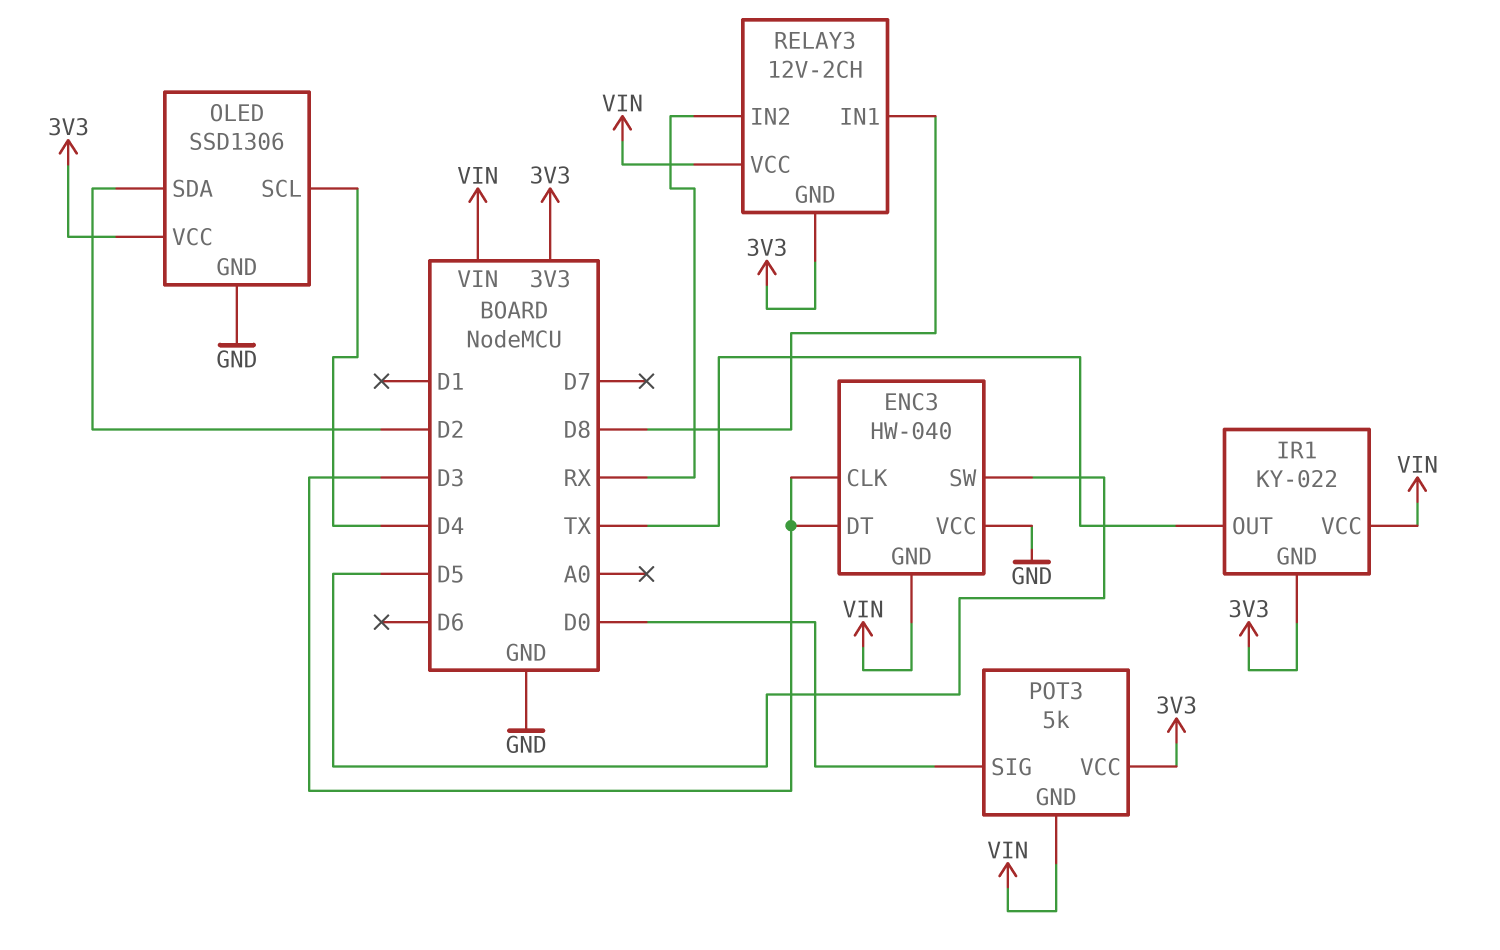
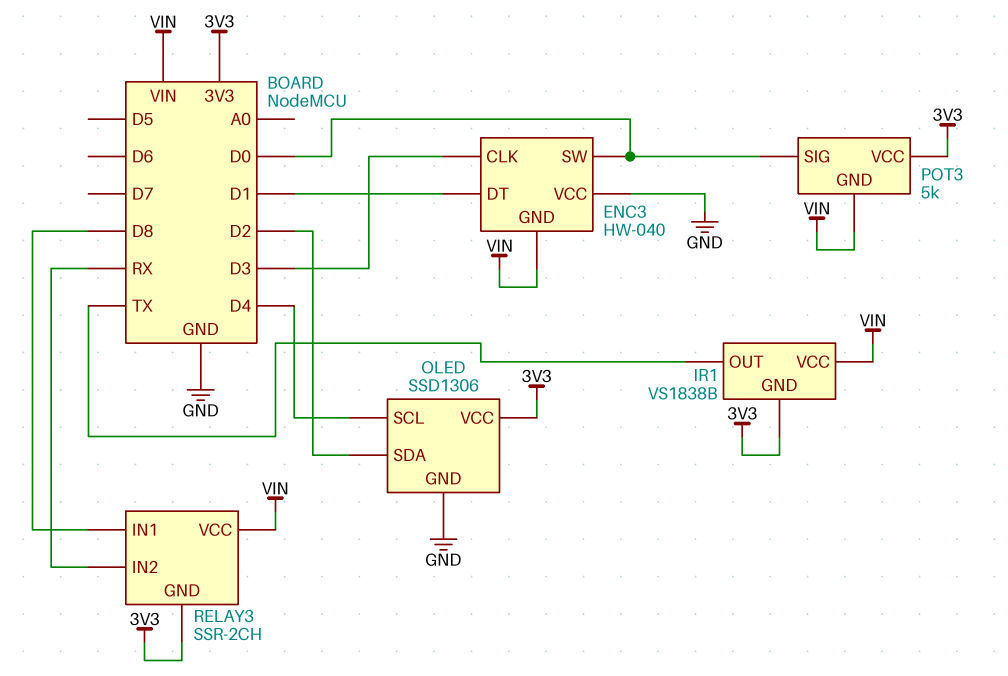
ENC3 pin DT: D3 -> D1
ENC3 pin SW: D5 -> D0
IR1: KY-022 -> VS1838B
RELAY3: 12V-2CH -> SSR-2CH

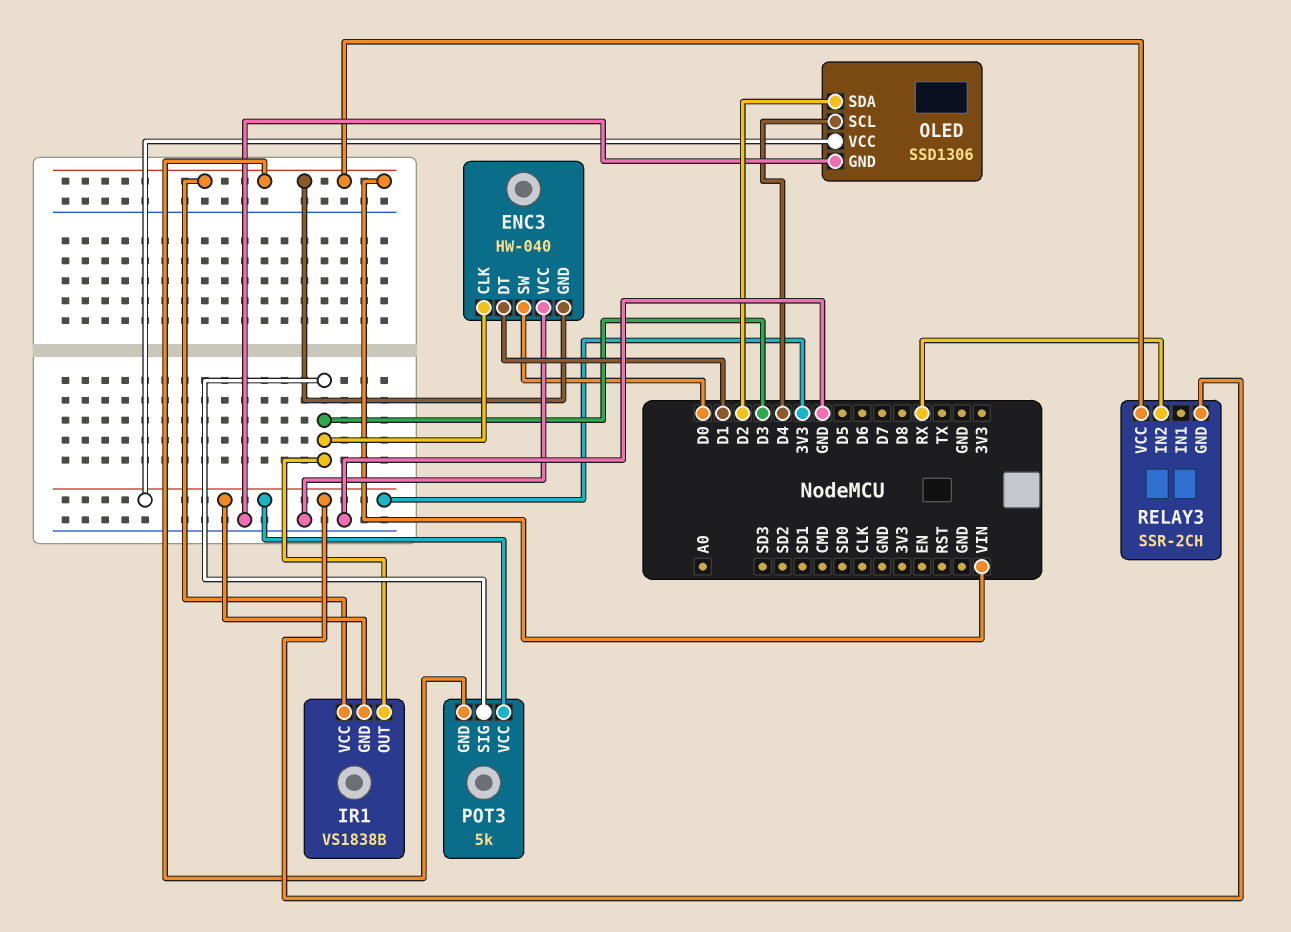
IR1 pin OUT: TX -> D3
POT3 pin SIG: D0 -> D3
RELAY3 pin IN1: D8 -> none

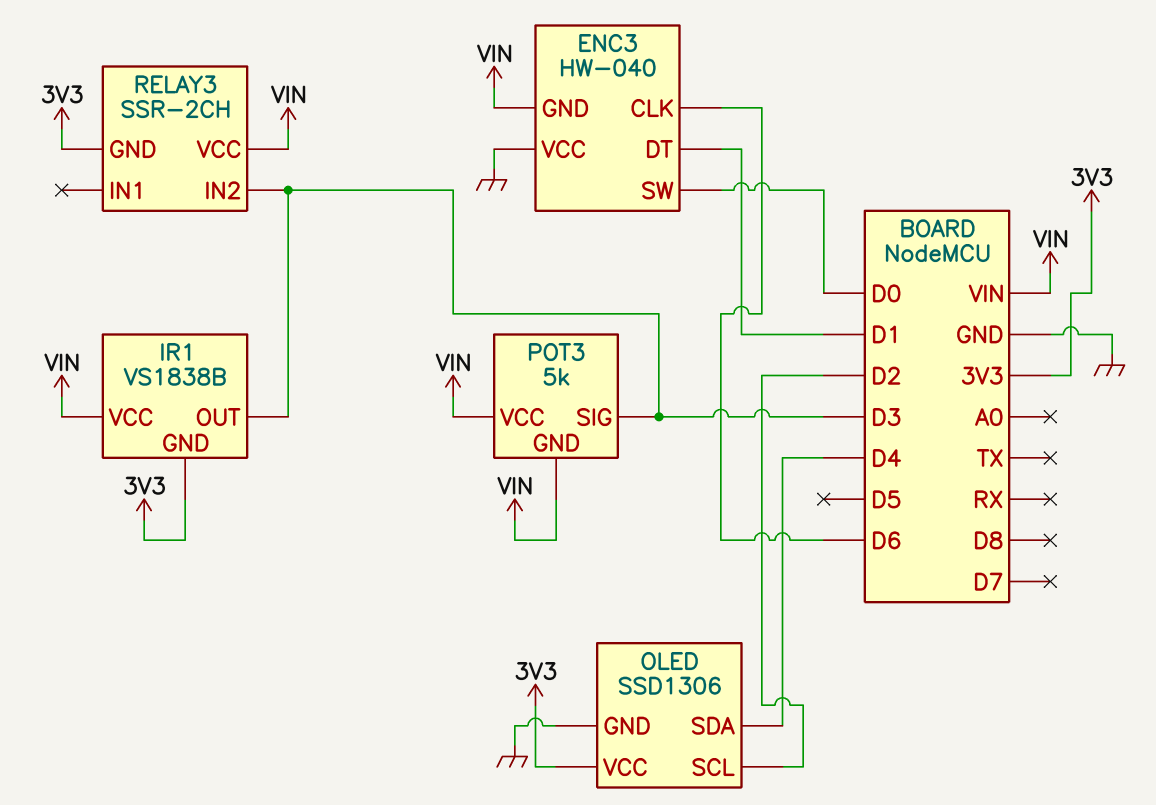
ENC3 pin CLK: D3 -> D6
OLED pin SCL: D4 -> D2
OLED pin SDA: D2 -> D4
POT3 pin VCC: 3V3 -> VIN
RELAY3 pin IN2: RX -> D3

